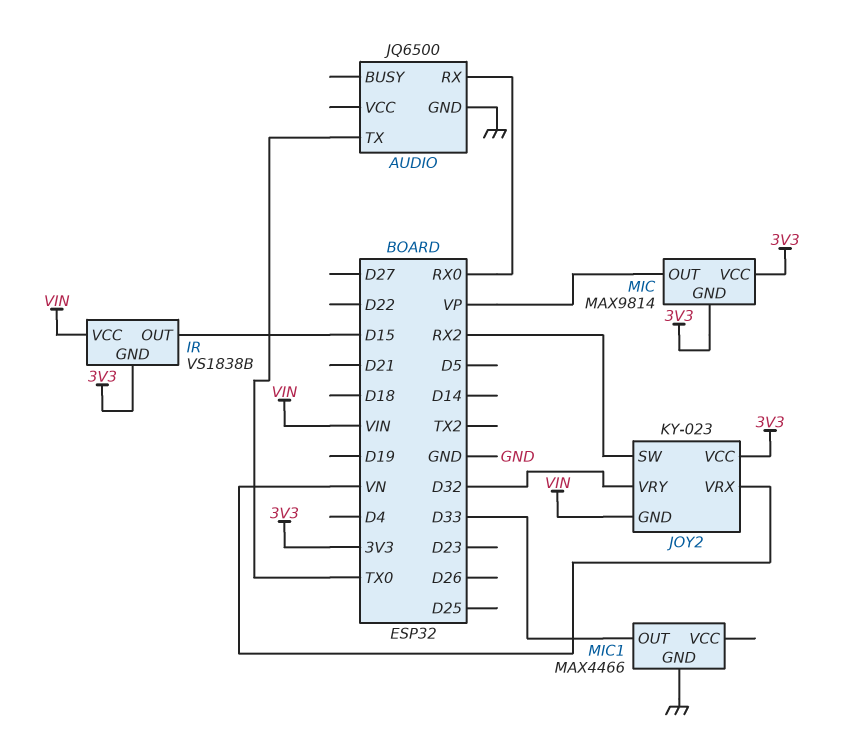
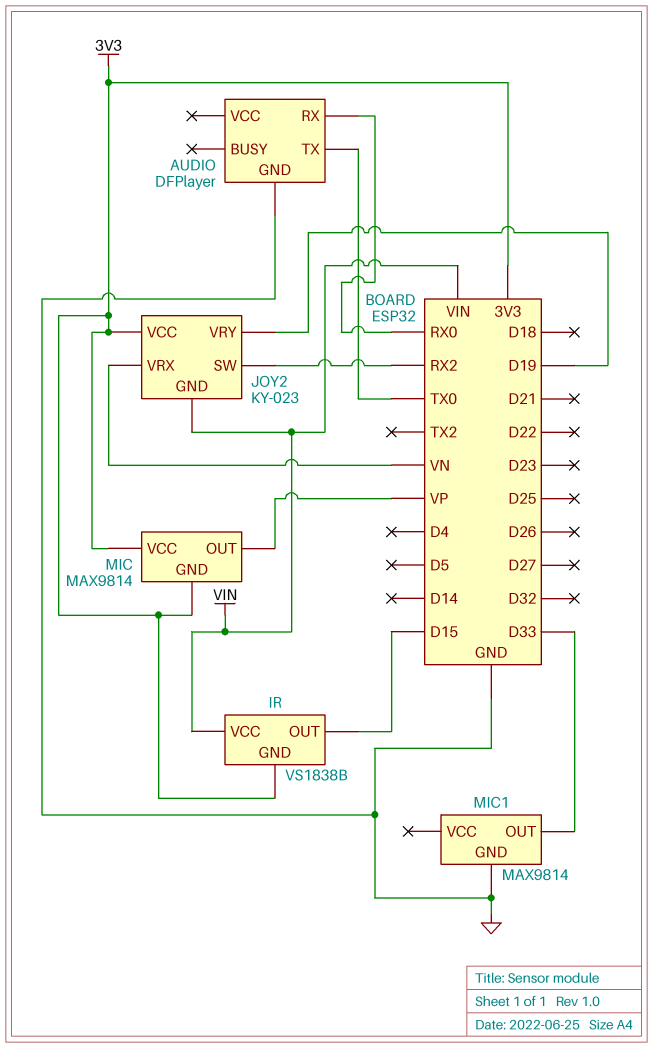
AUDIO: JQ6500 -> DFPlayer
JOY2 pin VRY: D32 -> D19
MIC1: MAX4466 -> MAX9814

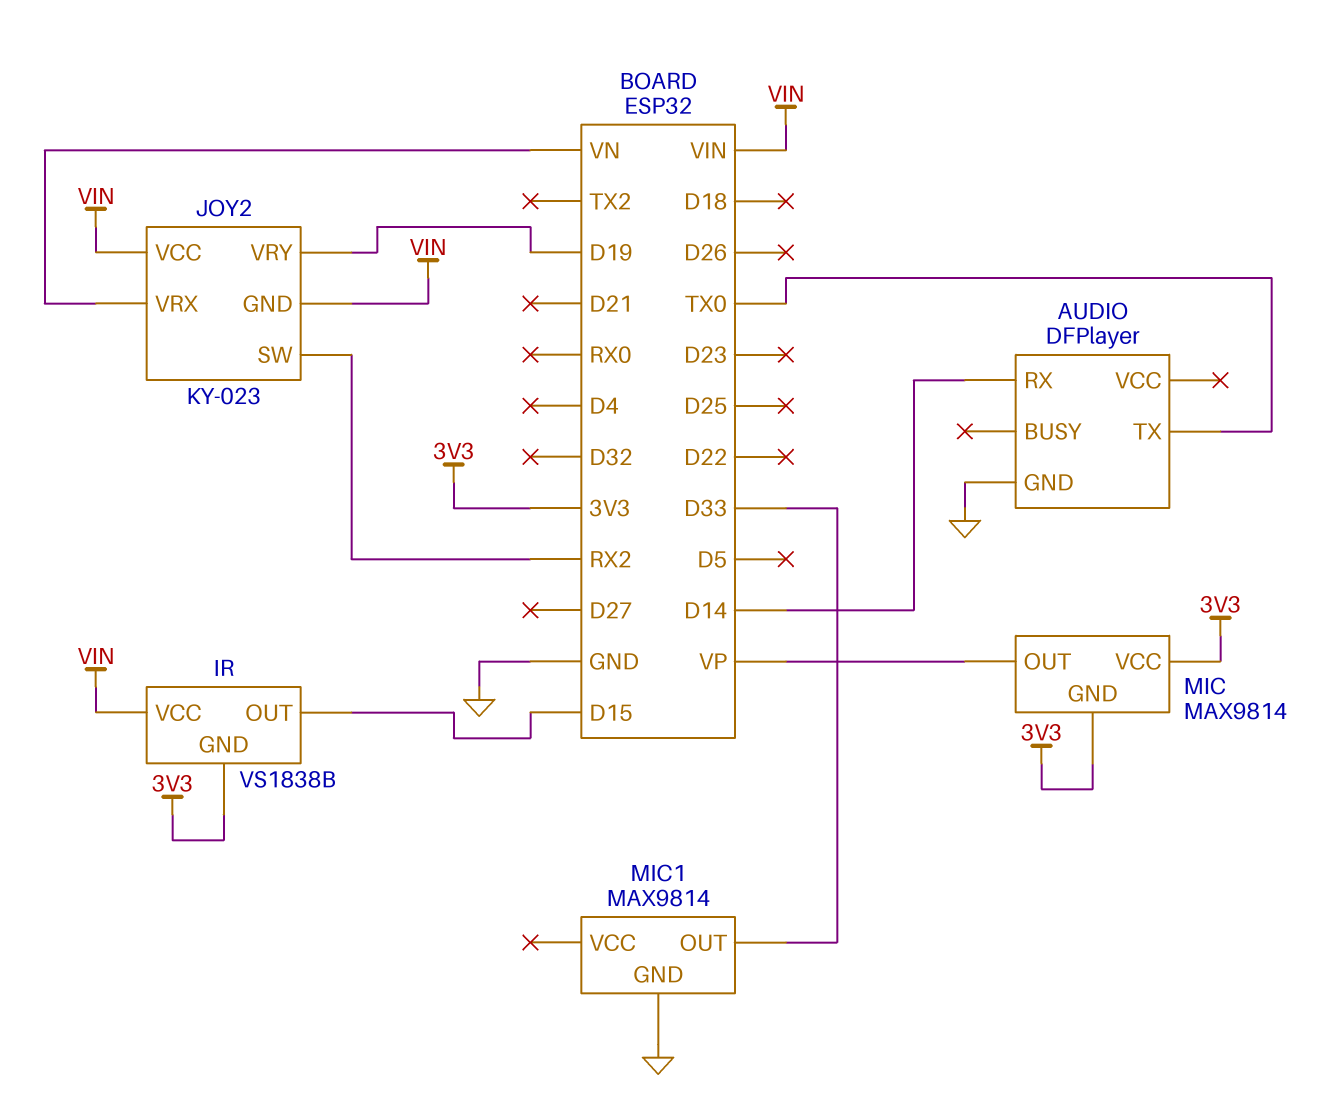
AUDIO pin RX: RX0 -> D14
JOY2 pin VCC: 3V3 -> VIN

